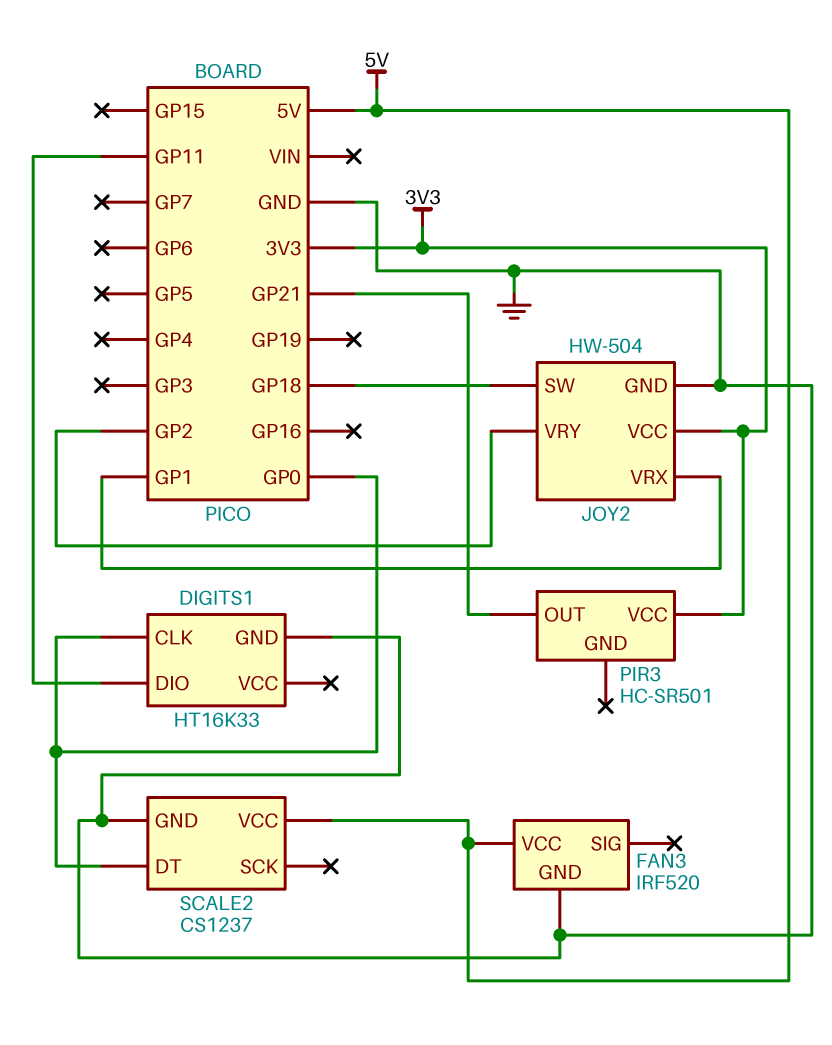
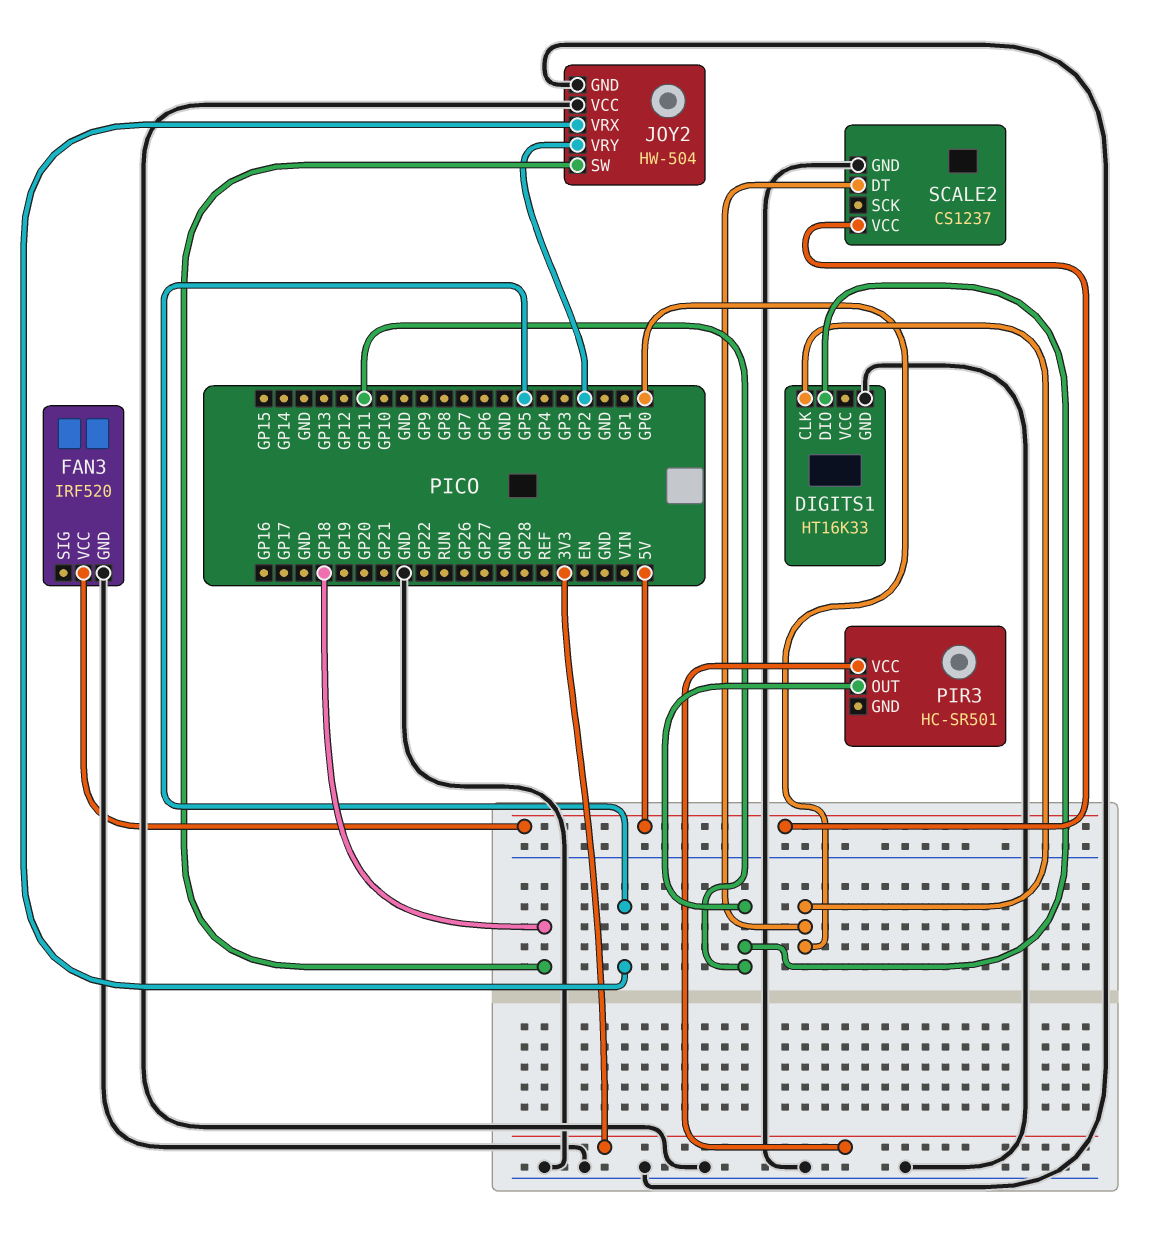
JOY2 pin VCC: 3V3 -> GND
JOY2 pin VRX: GP1 -> GP5
PIR3 pin OUT: GP21 -> GP11

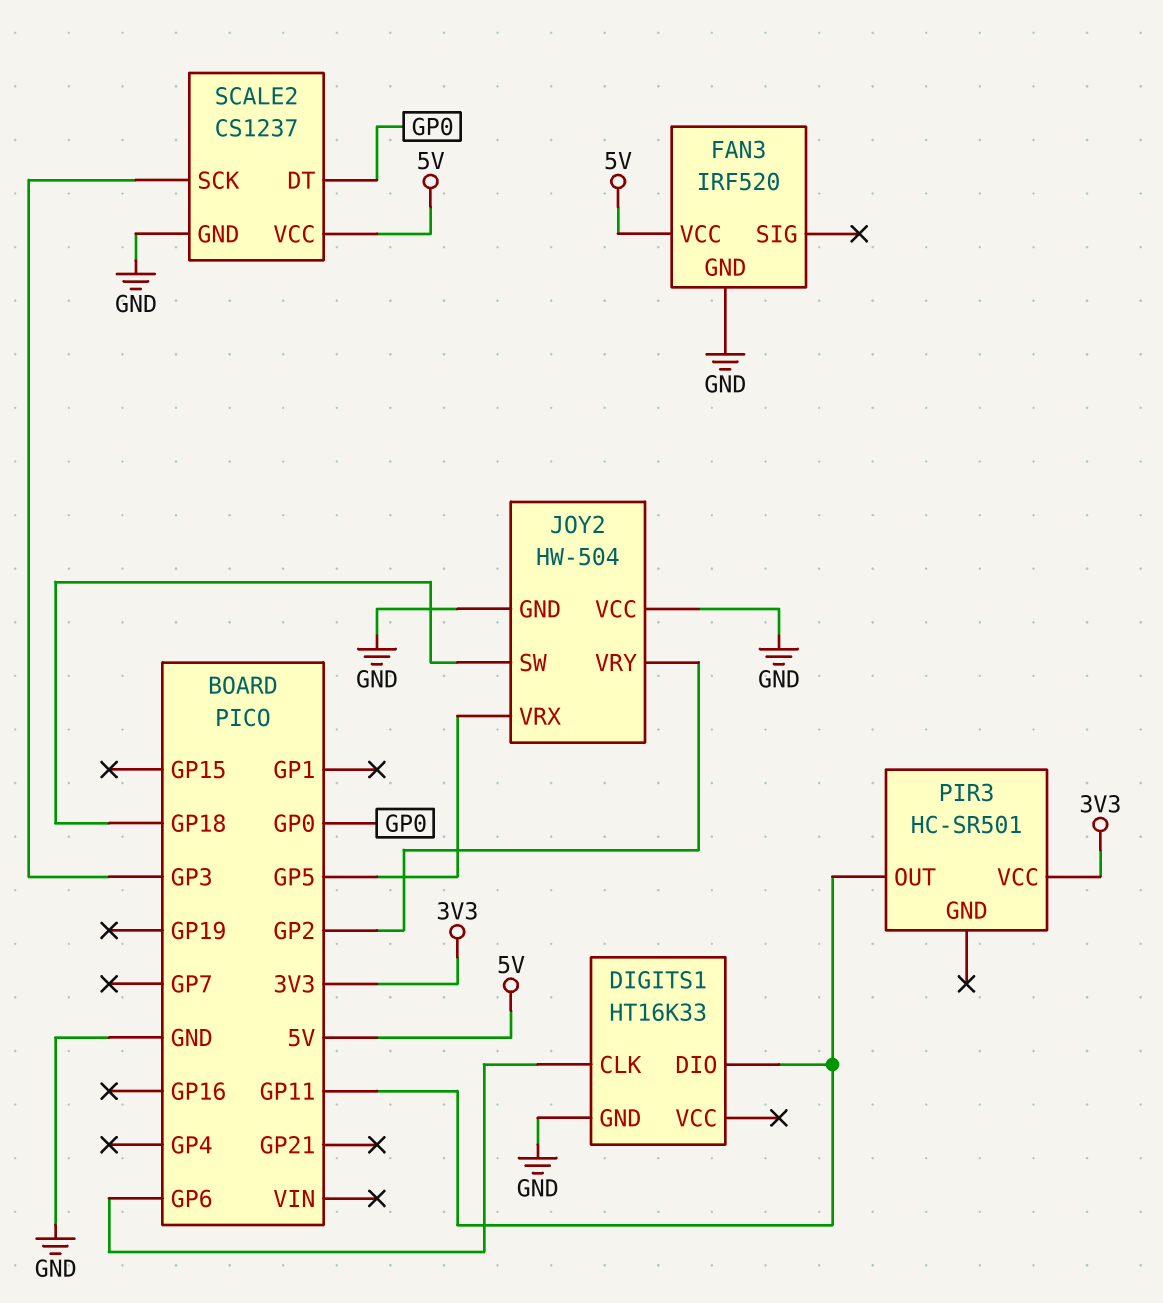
DIGITS1 pin CLK: GP0 -> GP6
SCALE2 pin SCK: none -> GP3

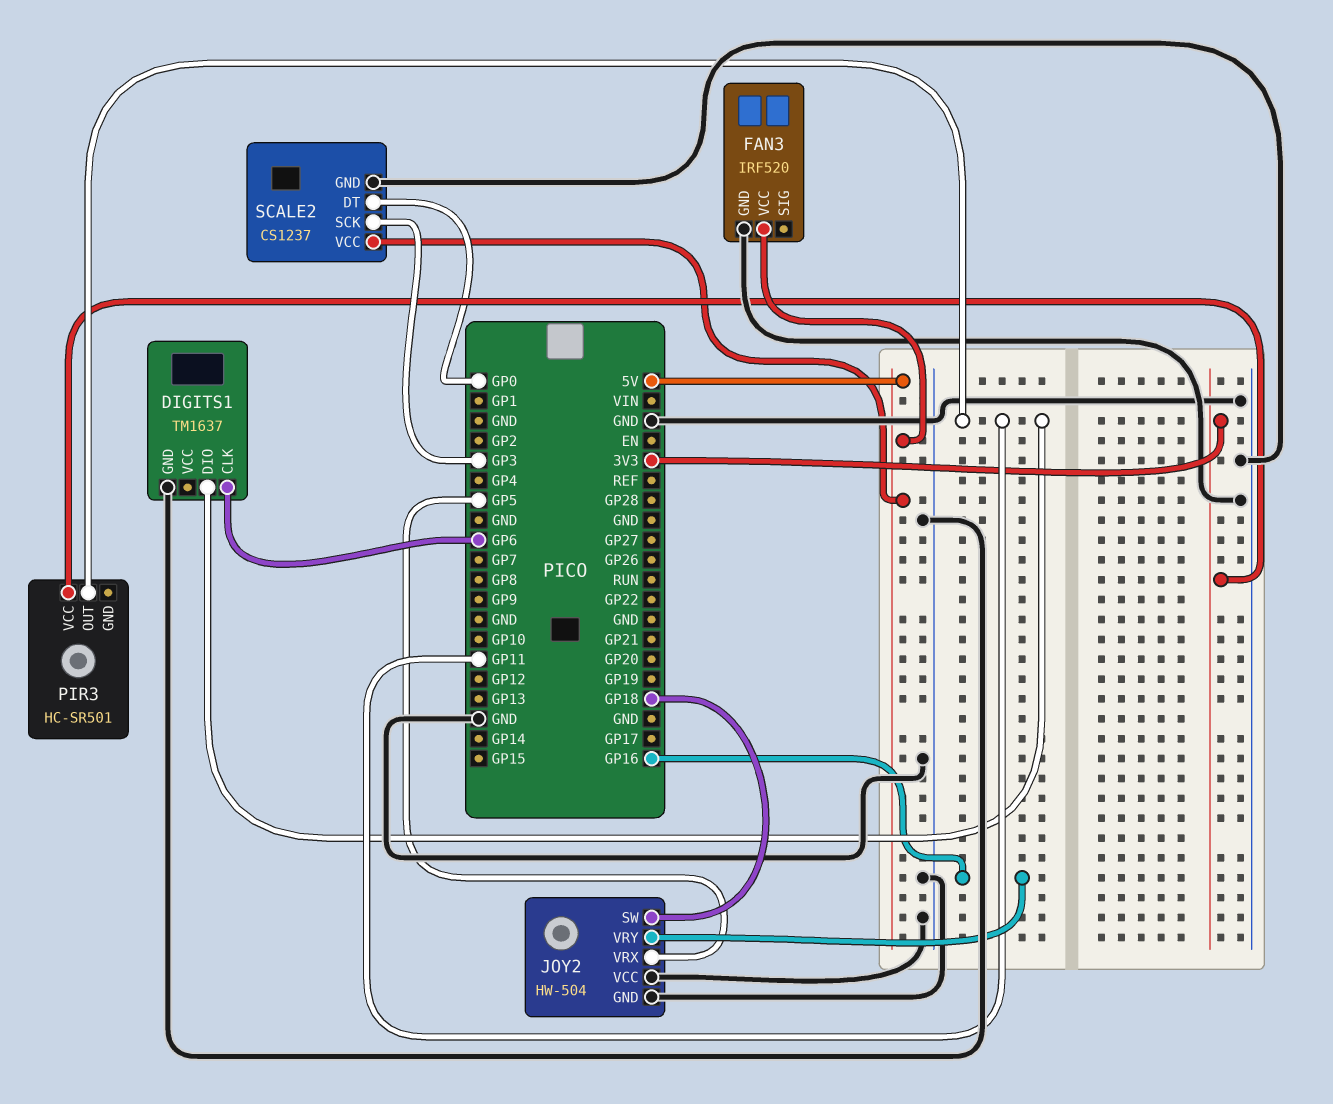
DIGITS1: HT16K33 -> TM1637
JOY2 pin VRY: GP2 -> GP16

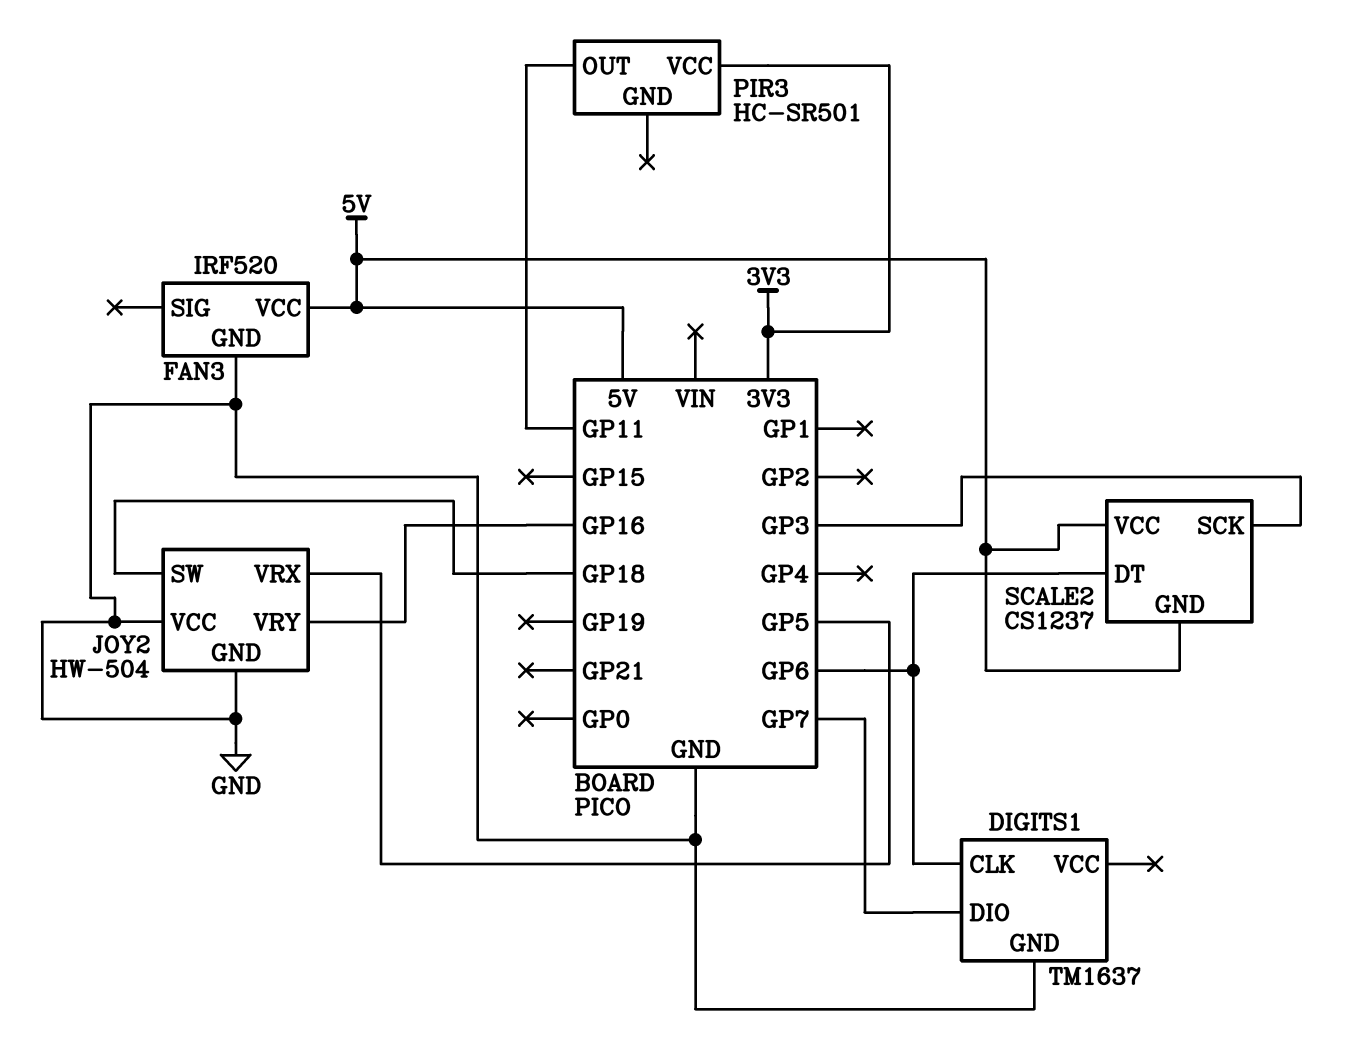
DIGITS1 pin DIO: GP11 -> GP7
SCALE2 pin DT: GP0 -> GP6
SCALE2 pin GND: GND -> 5V

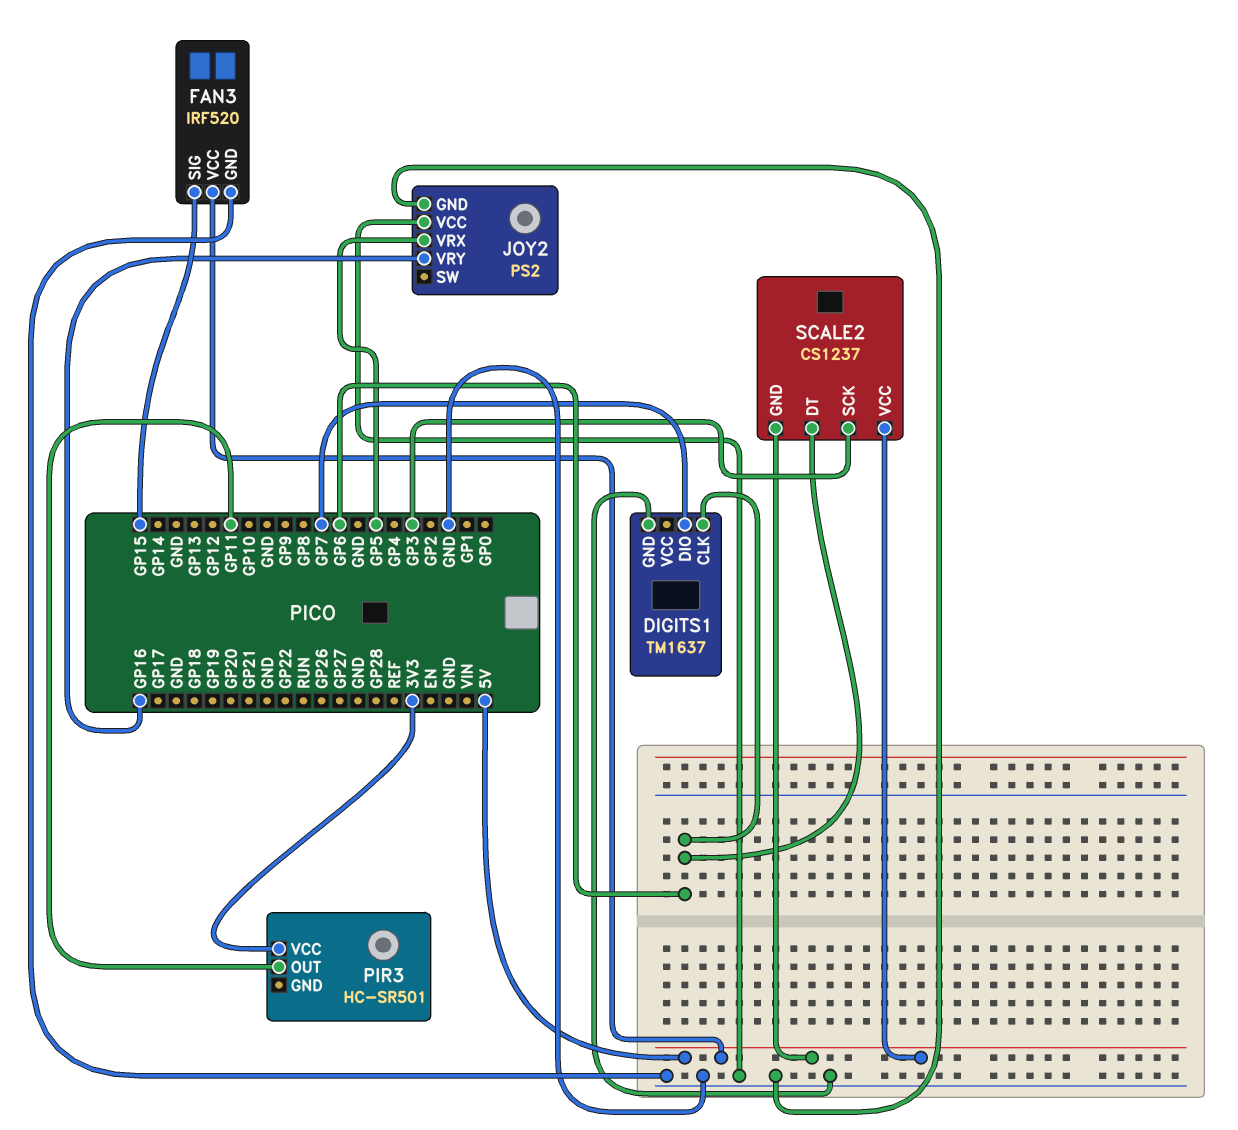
FAN3 pin SIG: none -> GP15
JOY2: HW-504 -> PS2
JOY2 pin SW: GP18 -> none

